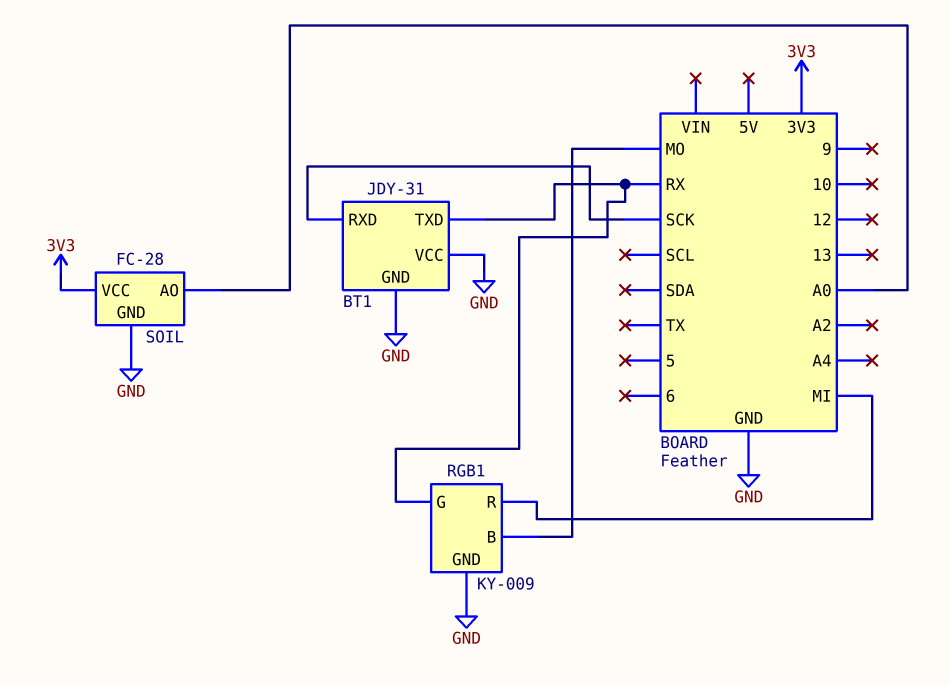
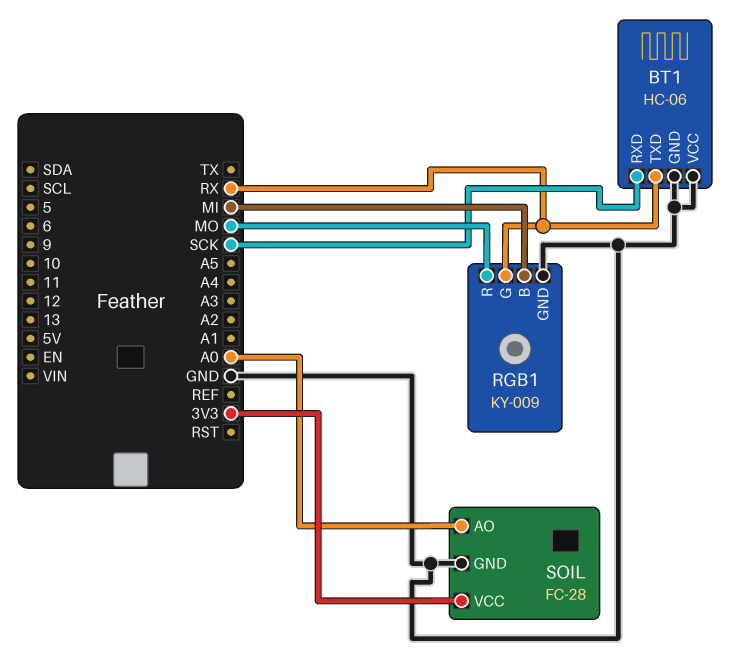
BT1: JDY-31 -> HC-06
RGB1 pin B: MO -> MI
RGB1 pin R: MI -> MO

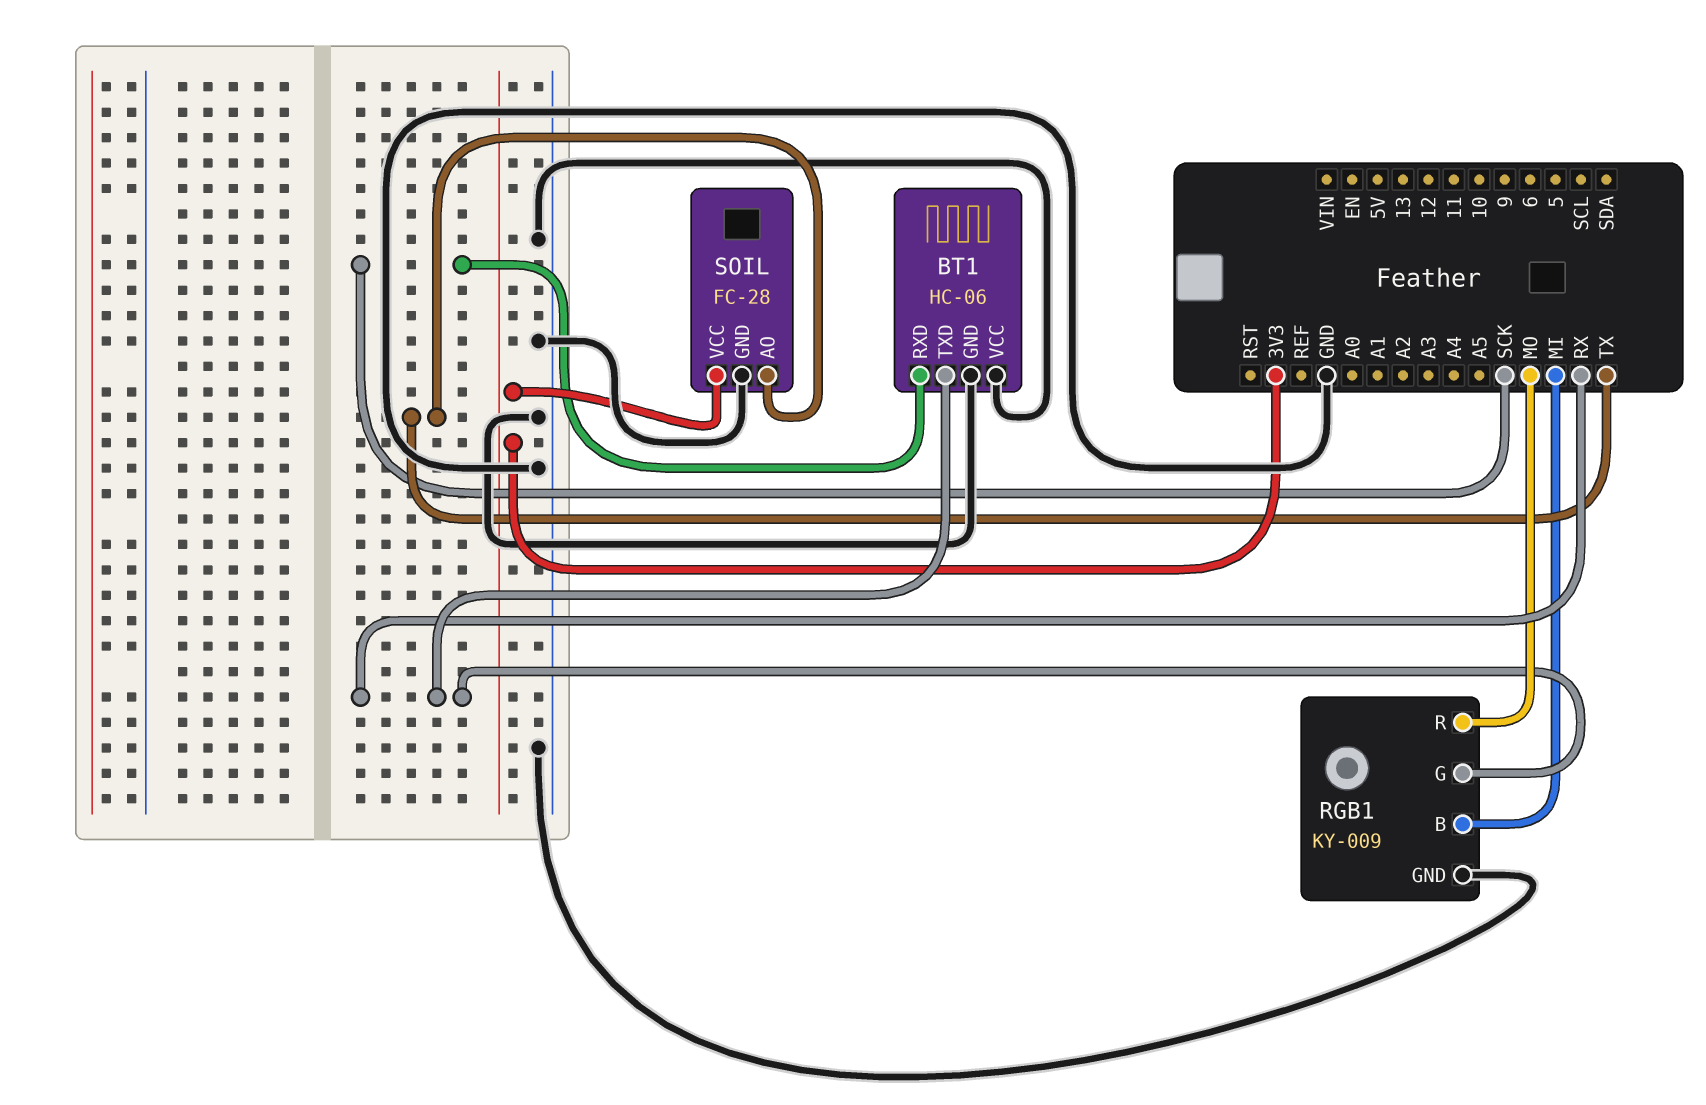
SOIL pin AO: A0 -> TX

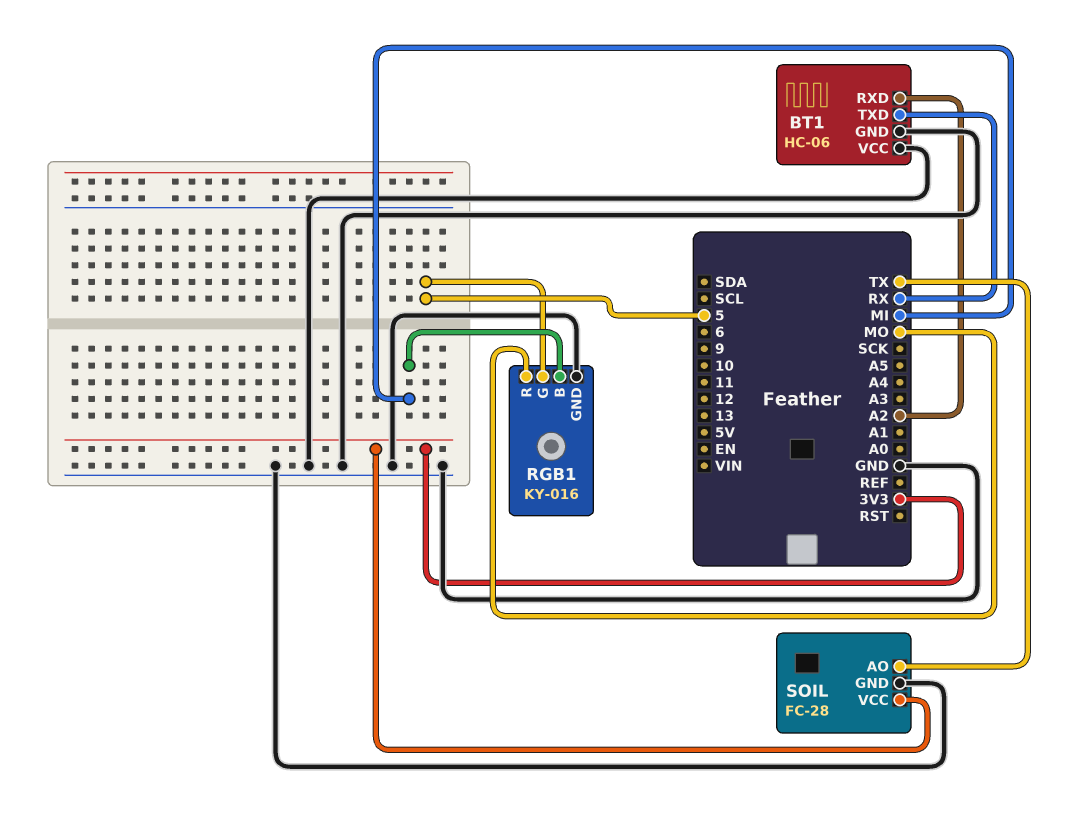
BT1 pin RXD: SCK -> A2
RGB1: KY-009 -> KY-016
RGB1 pin G: RX -> 5

